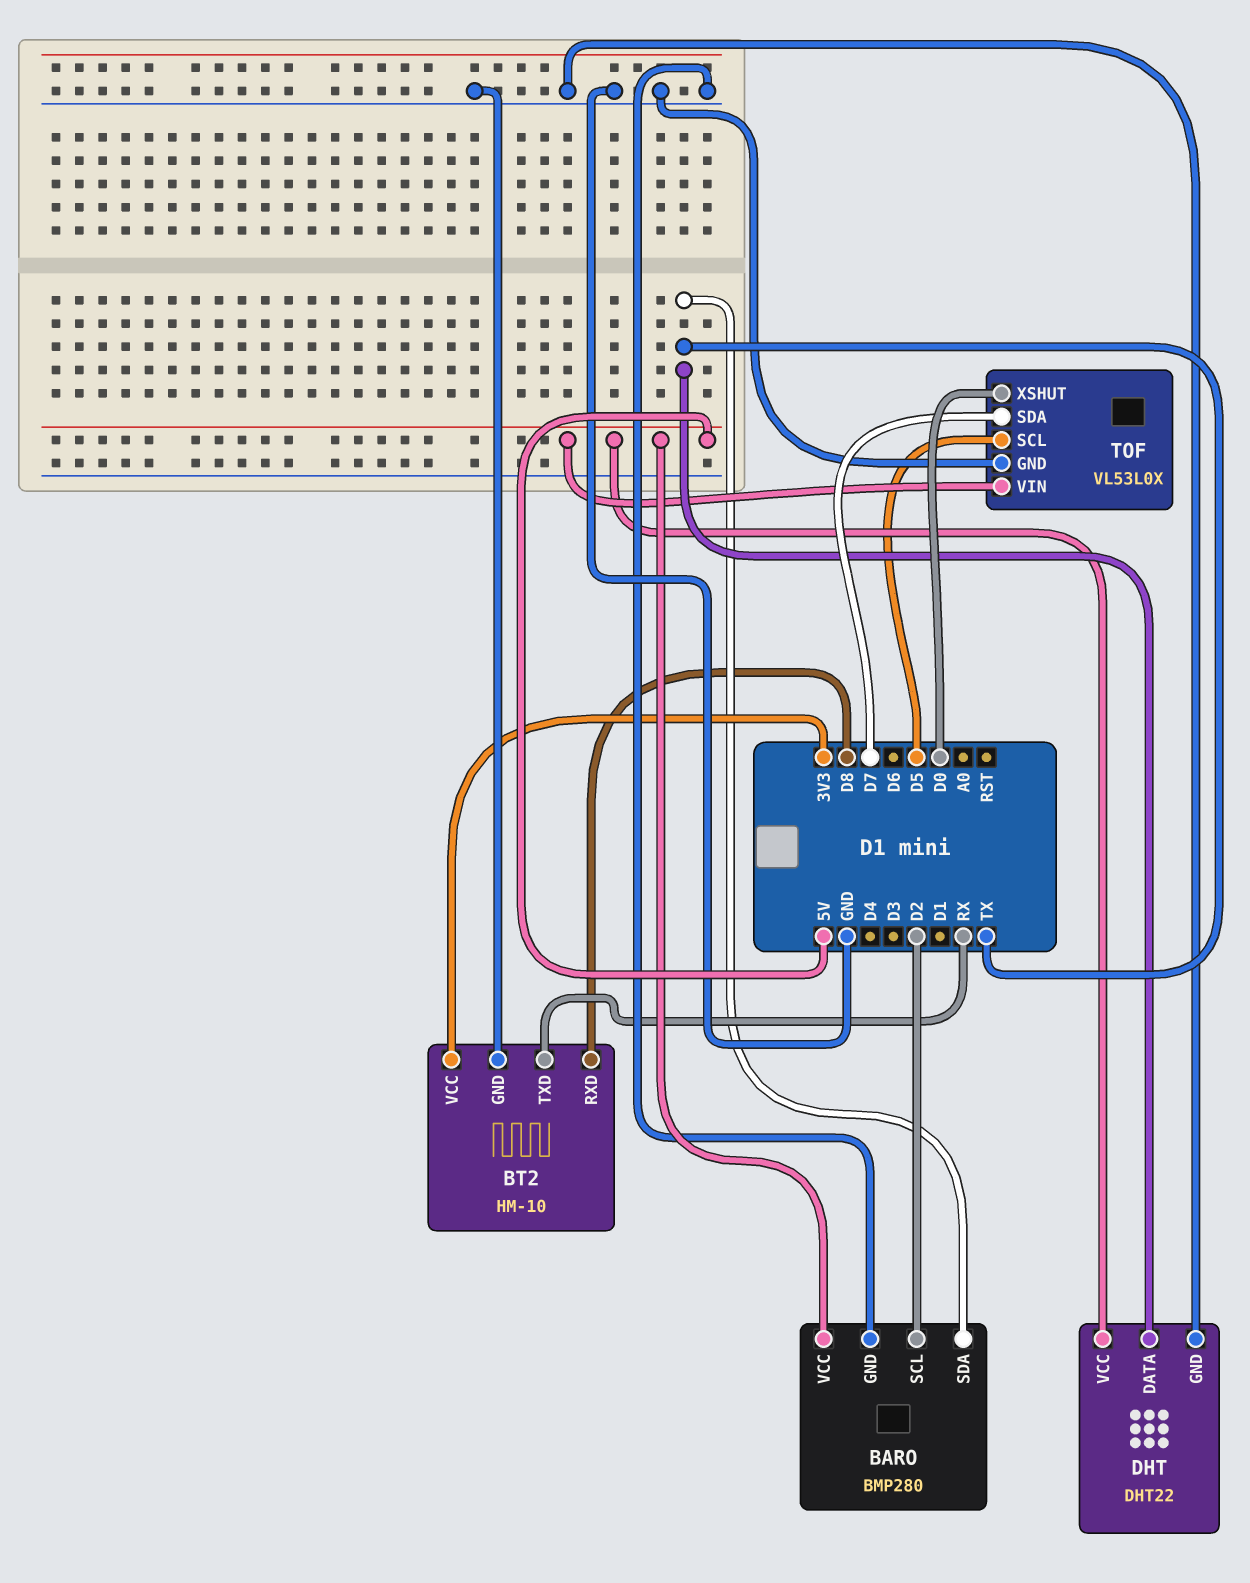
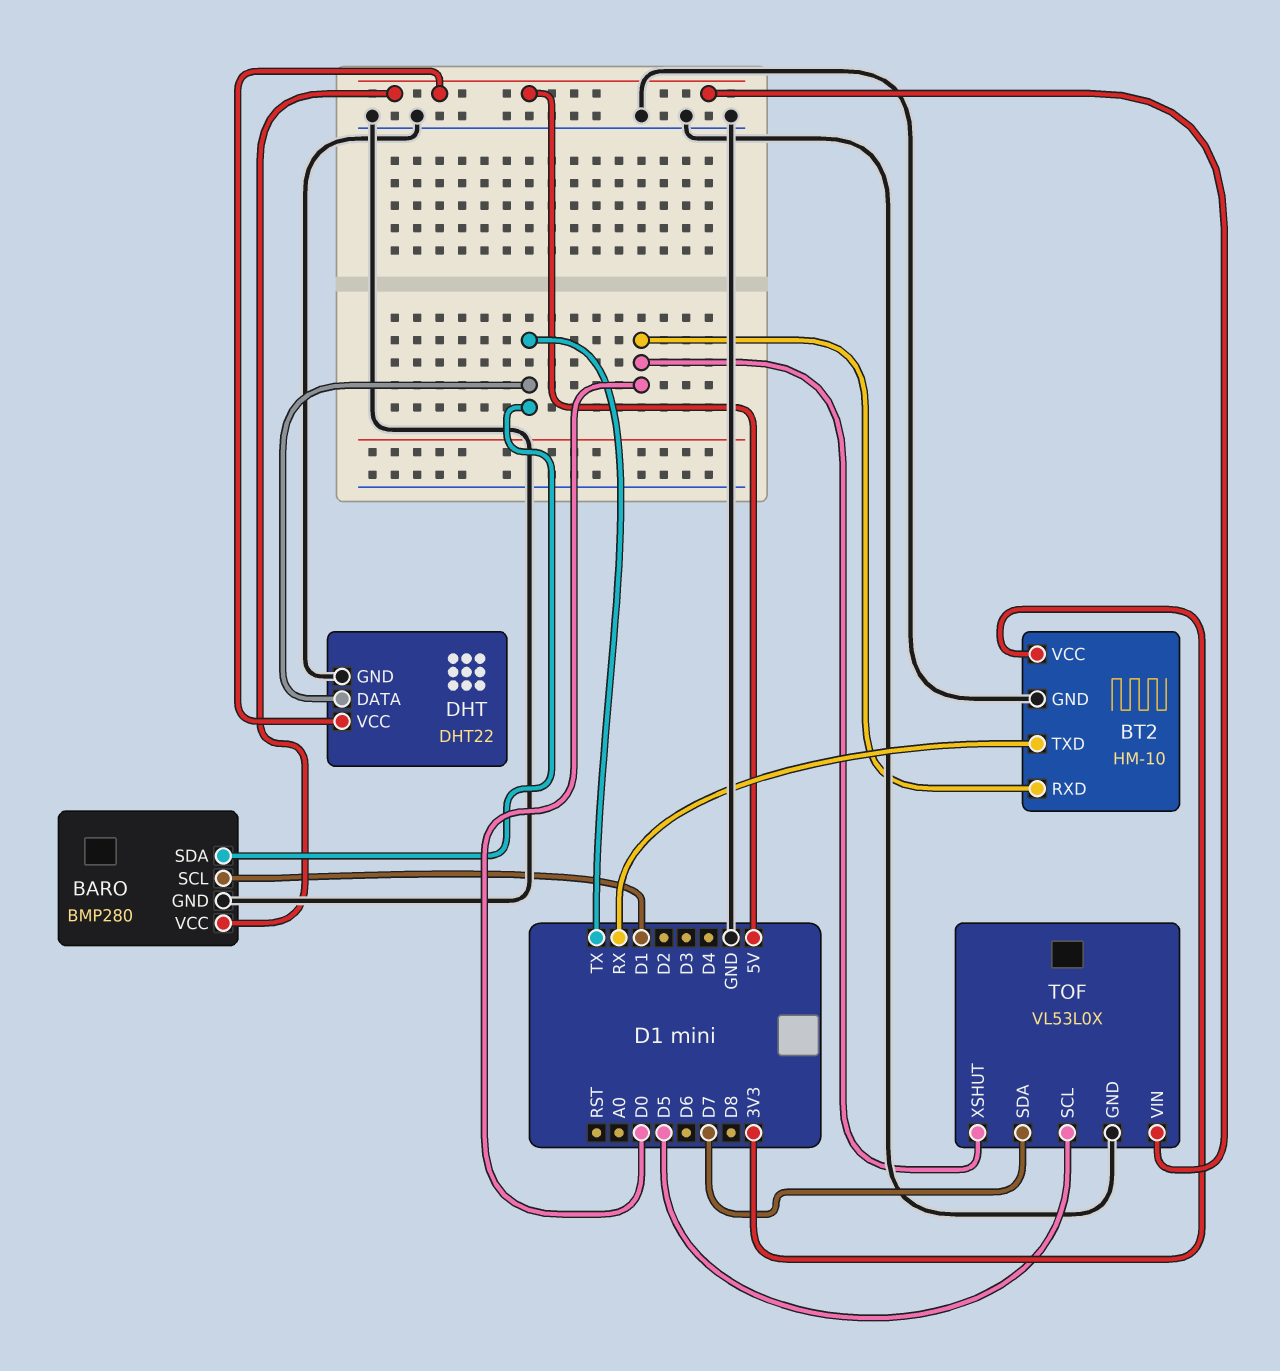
BARO pin SCL: D2 -> D1
BT2 pin RXD: D8 -> D0

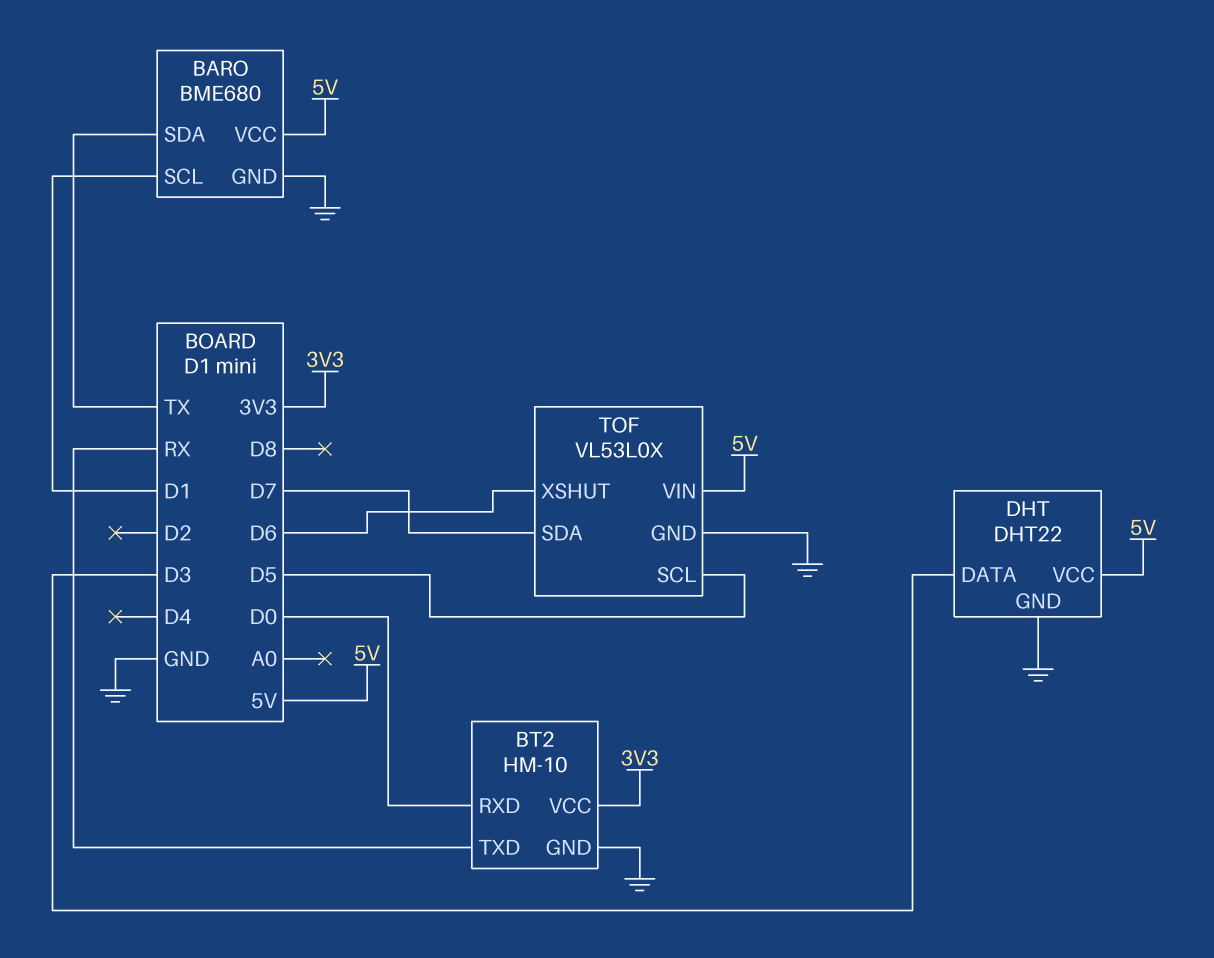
BARO: BMP280 -> BME680
DHT pin DATA: TX -> D3
TOF pin XSHUT: D0 -> D6

